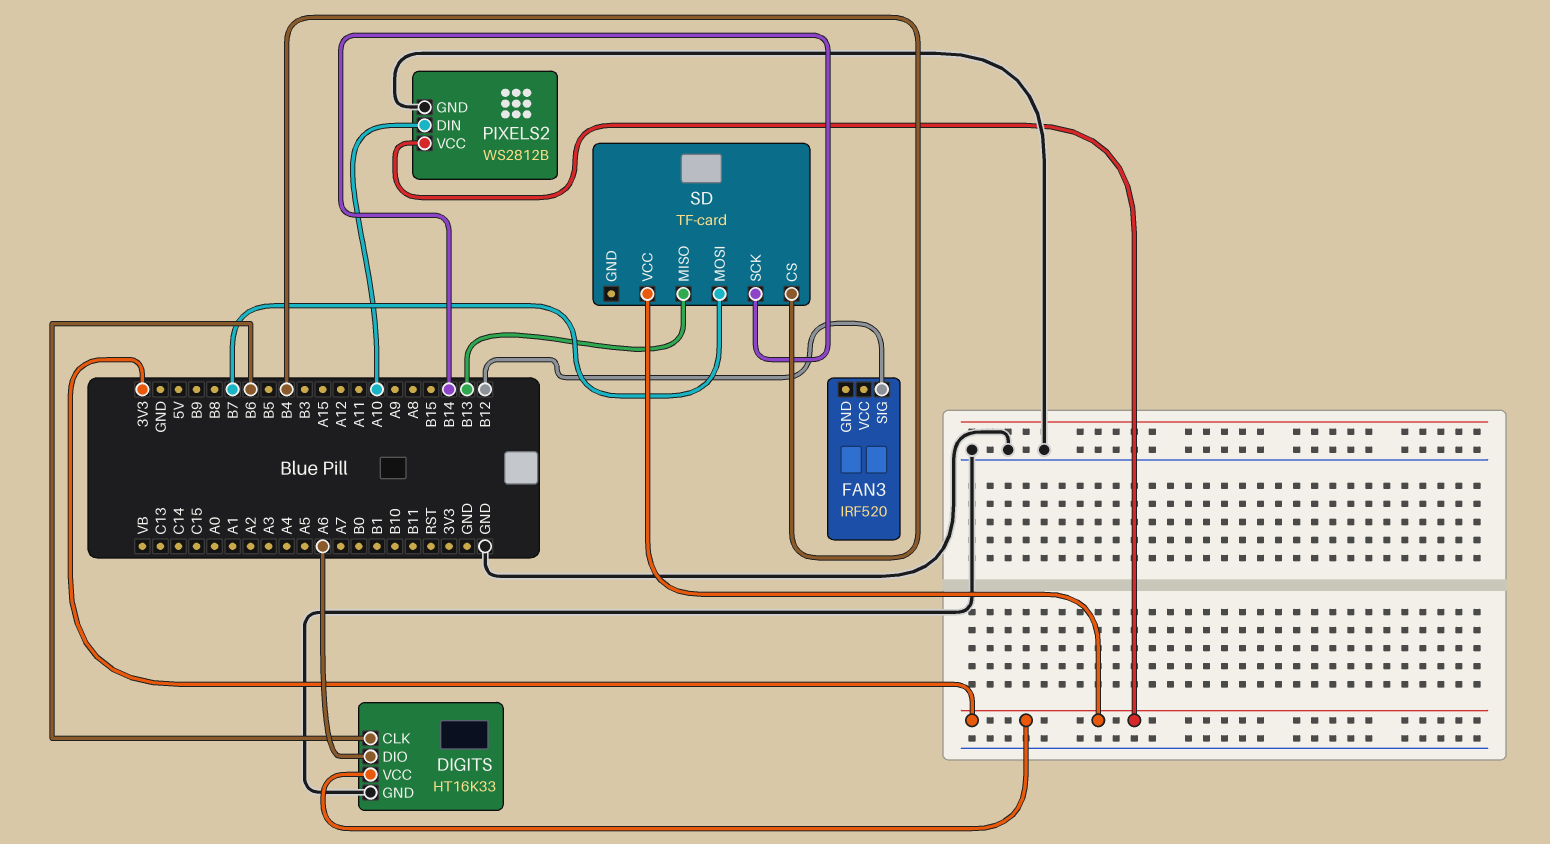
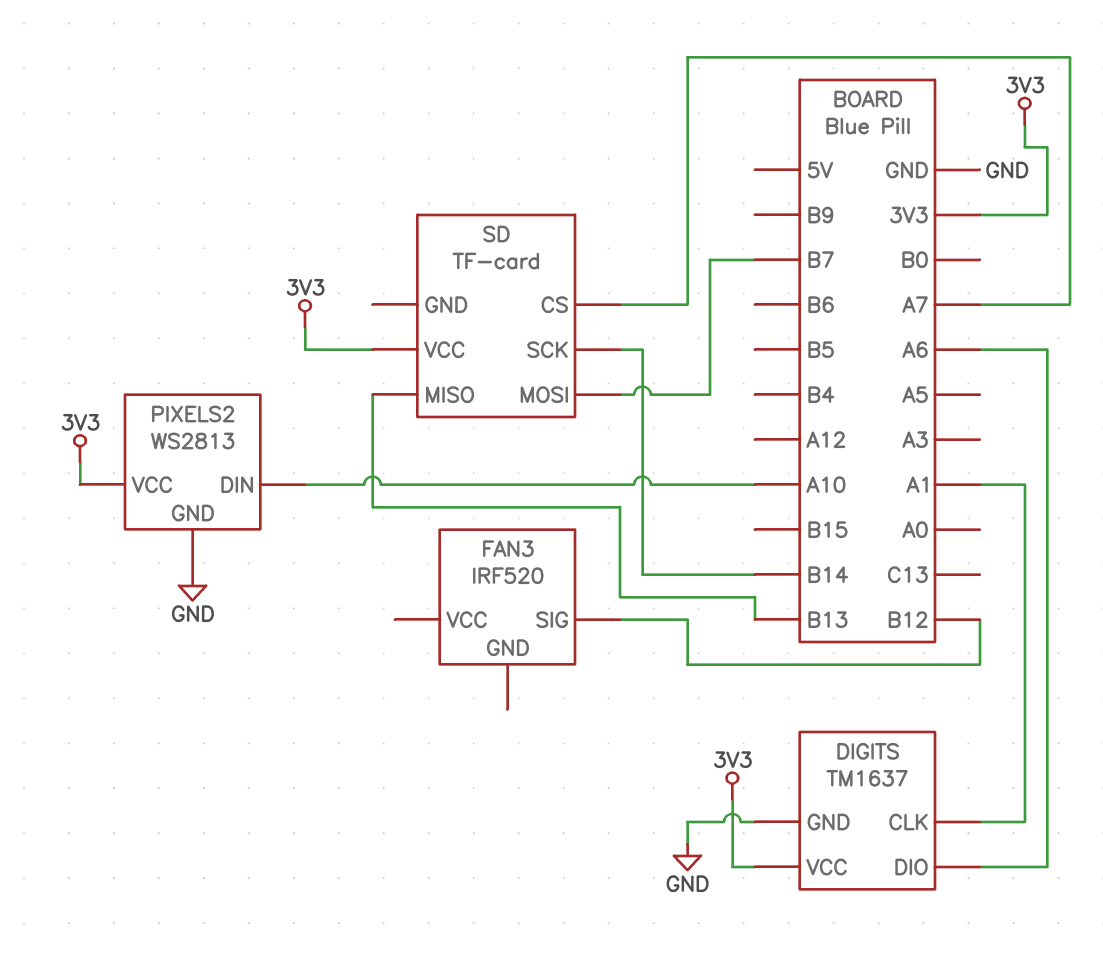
DIGITS: HT16K33 -> TM1637
DIGITS pin CLK: B6 -> A1
PIXELS2: WS2812B -> WS2813
SD pin CS: B4 -> A7

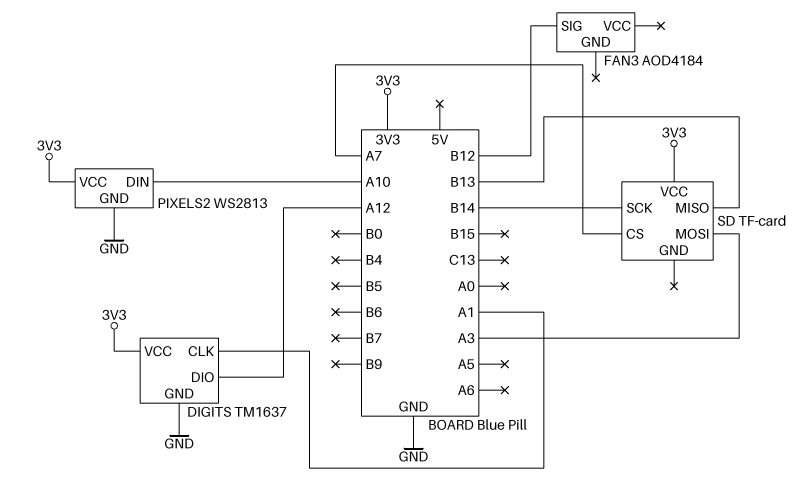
DIGITS pin DIO: A6 -> A12
FAN3: IRF520 -> AOD4184
SD pin MOSI: B7 -> A3

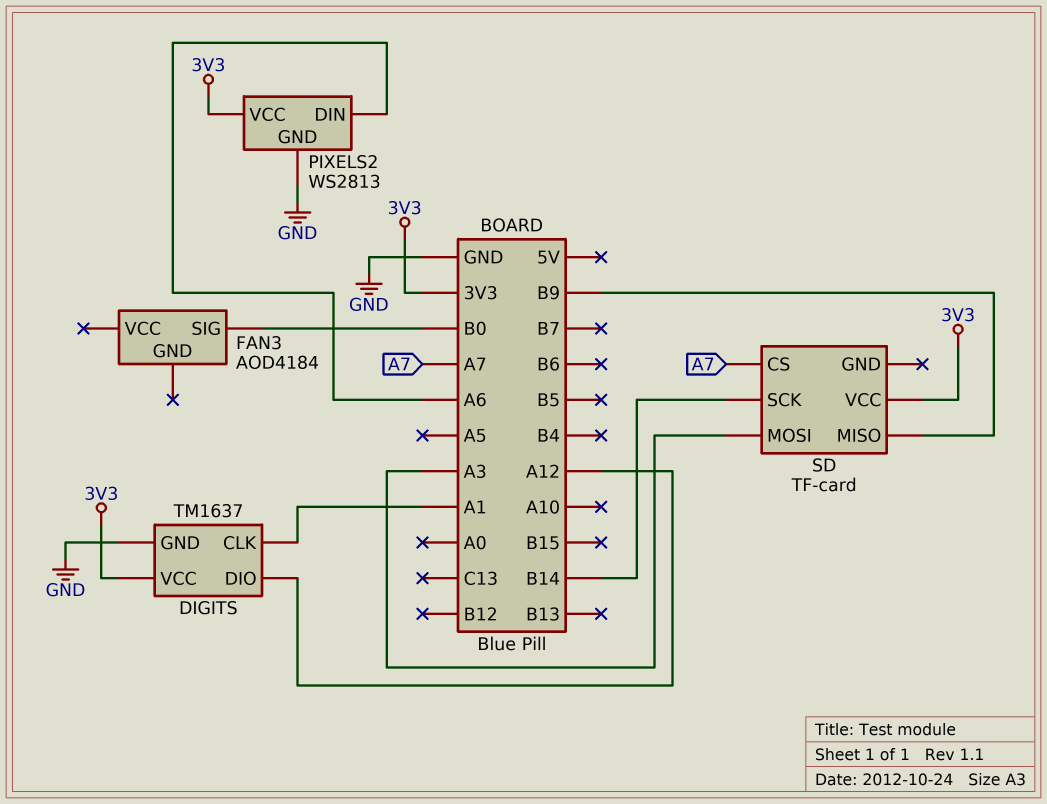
FAN3 pin SIG: B12 -> B0
PIXELS2 pin DIN: A10 -> A6
SD pin MISO: B13 -> B9

